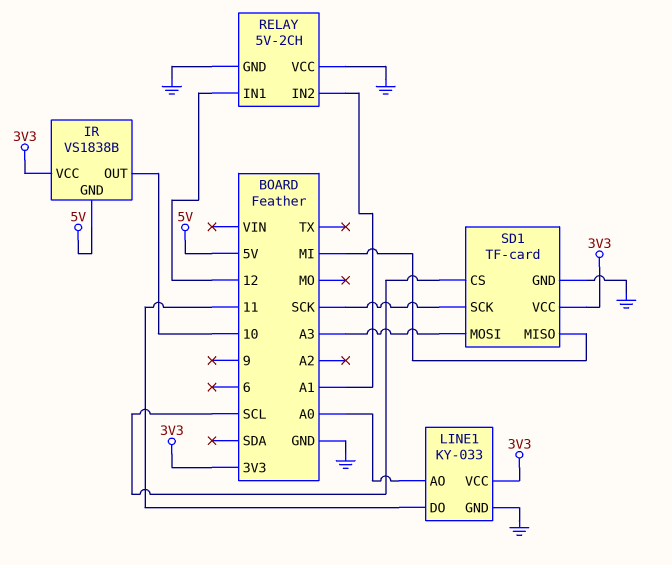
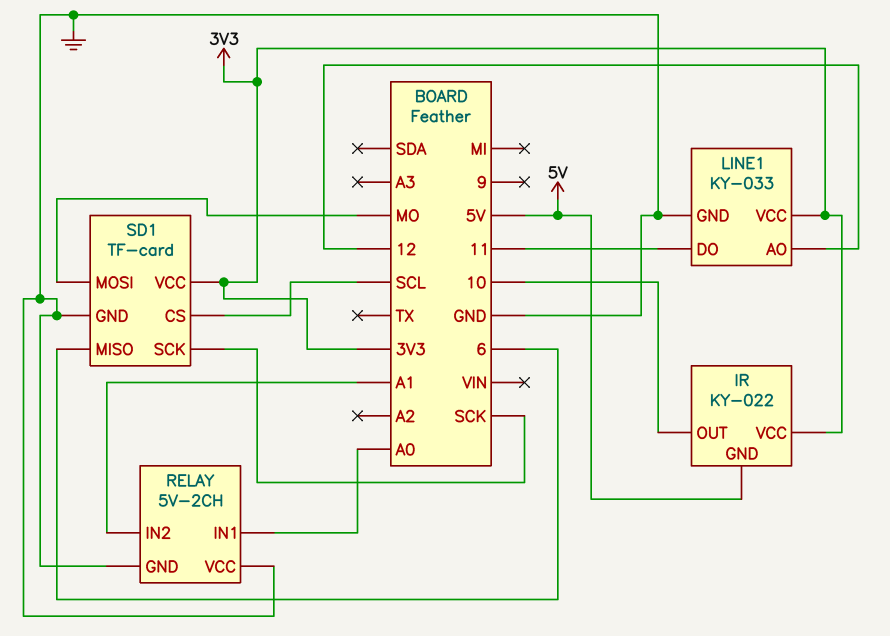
IR: VS1838B -> KY-022
LINE1 pin AO: A0 -> 12
RELAY pin IN1: 12 -> A0
SD1 pin MISO: MI -> 6
SD1 pin MOSI: A3 -> MO

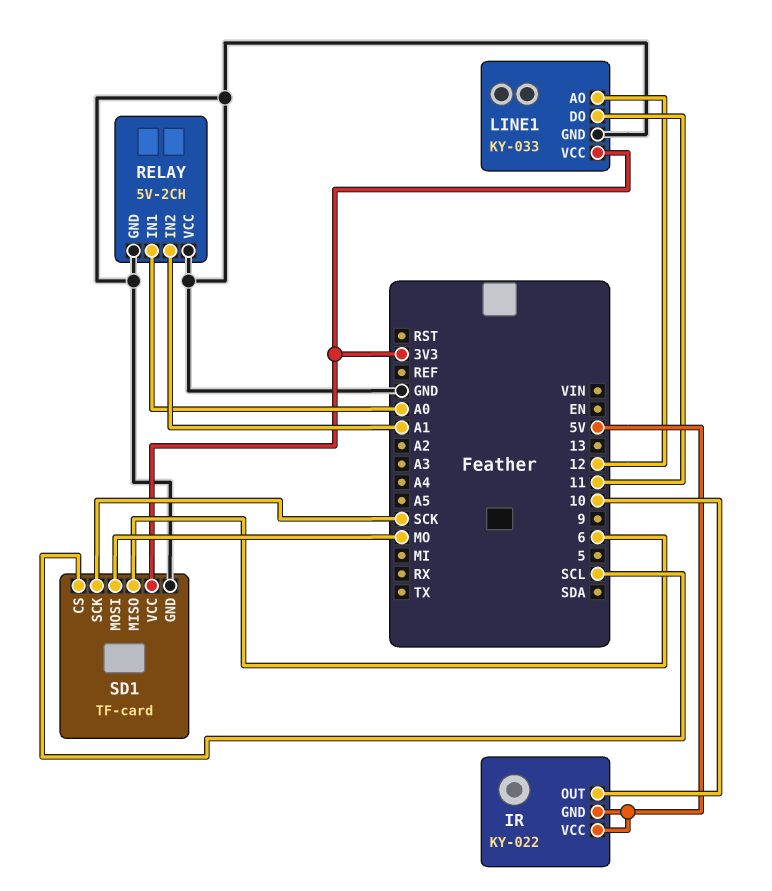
IR pin VCC: 3V3 -> 5V

